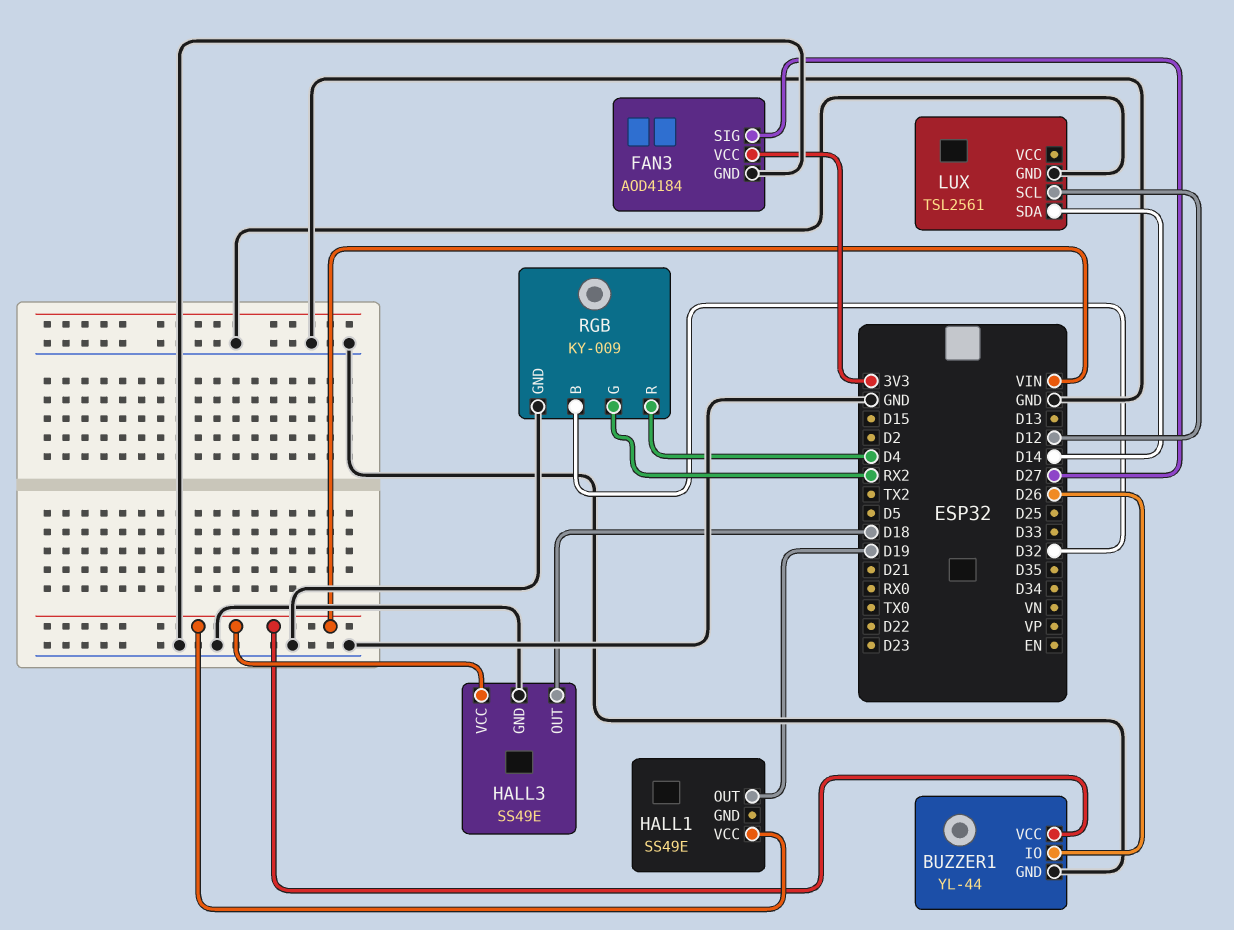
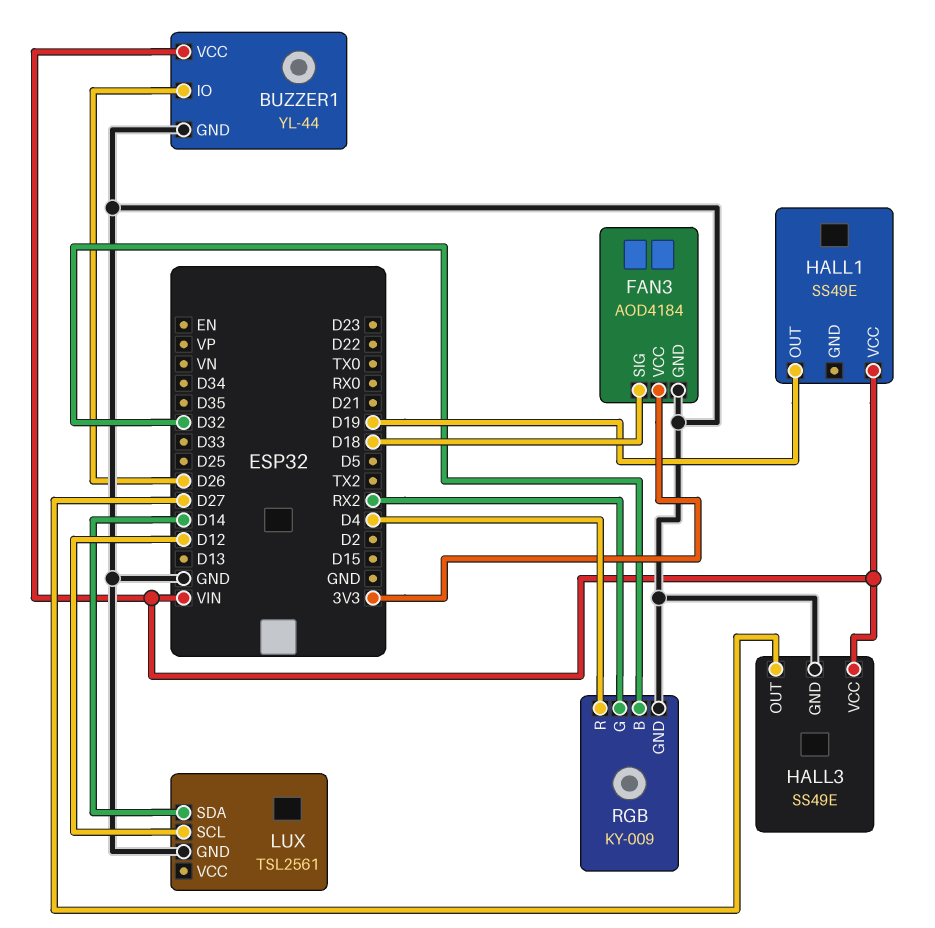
FAN3 pin SIG: D27 -> D18
HALL3 pin OUT: D18 -> D27

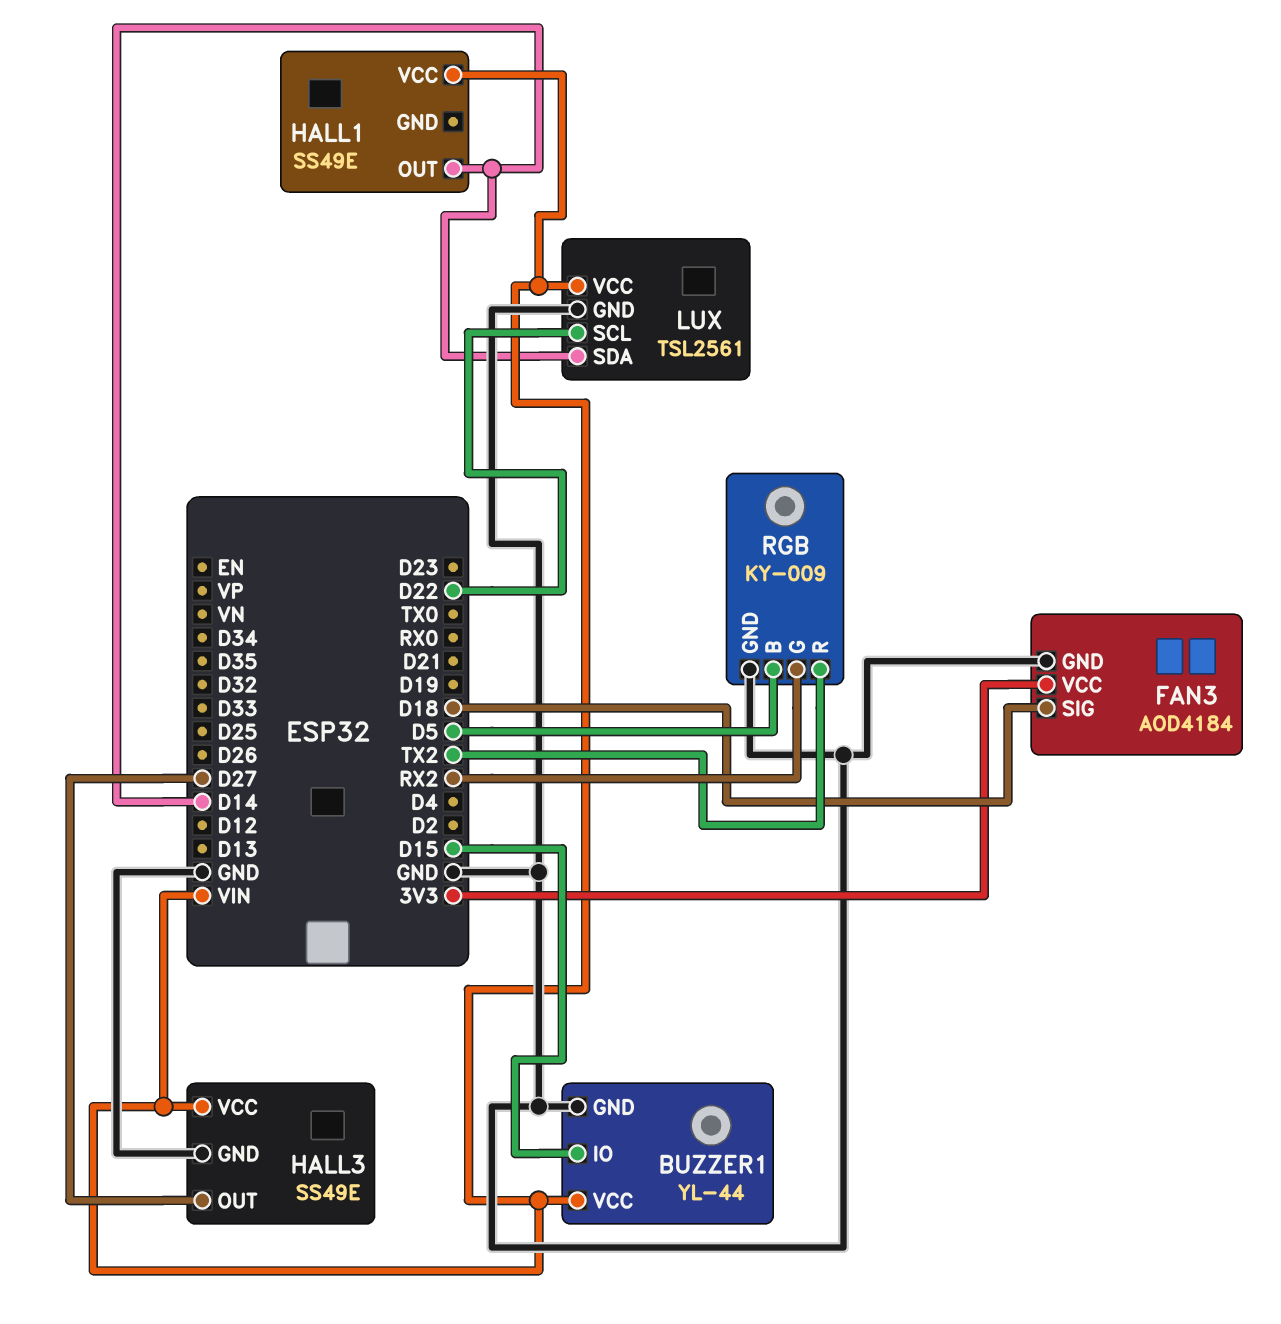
BUZZER1 pin IO: D26 -> D15
HALL1 pin OUT: D19 -> D14
LUX pin SCL: D12 -> D22
LUX pin VCC: none -> VIN
RGB pin B: D32 -> D5
RGB pin R: D4 -> TX2

